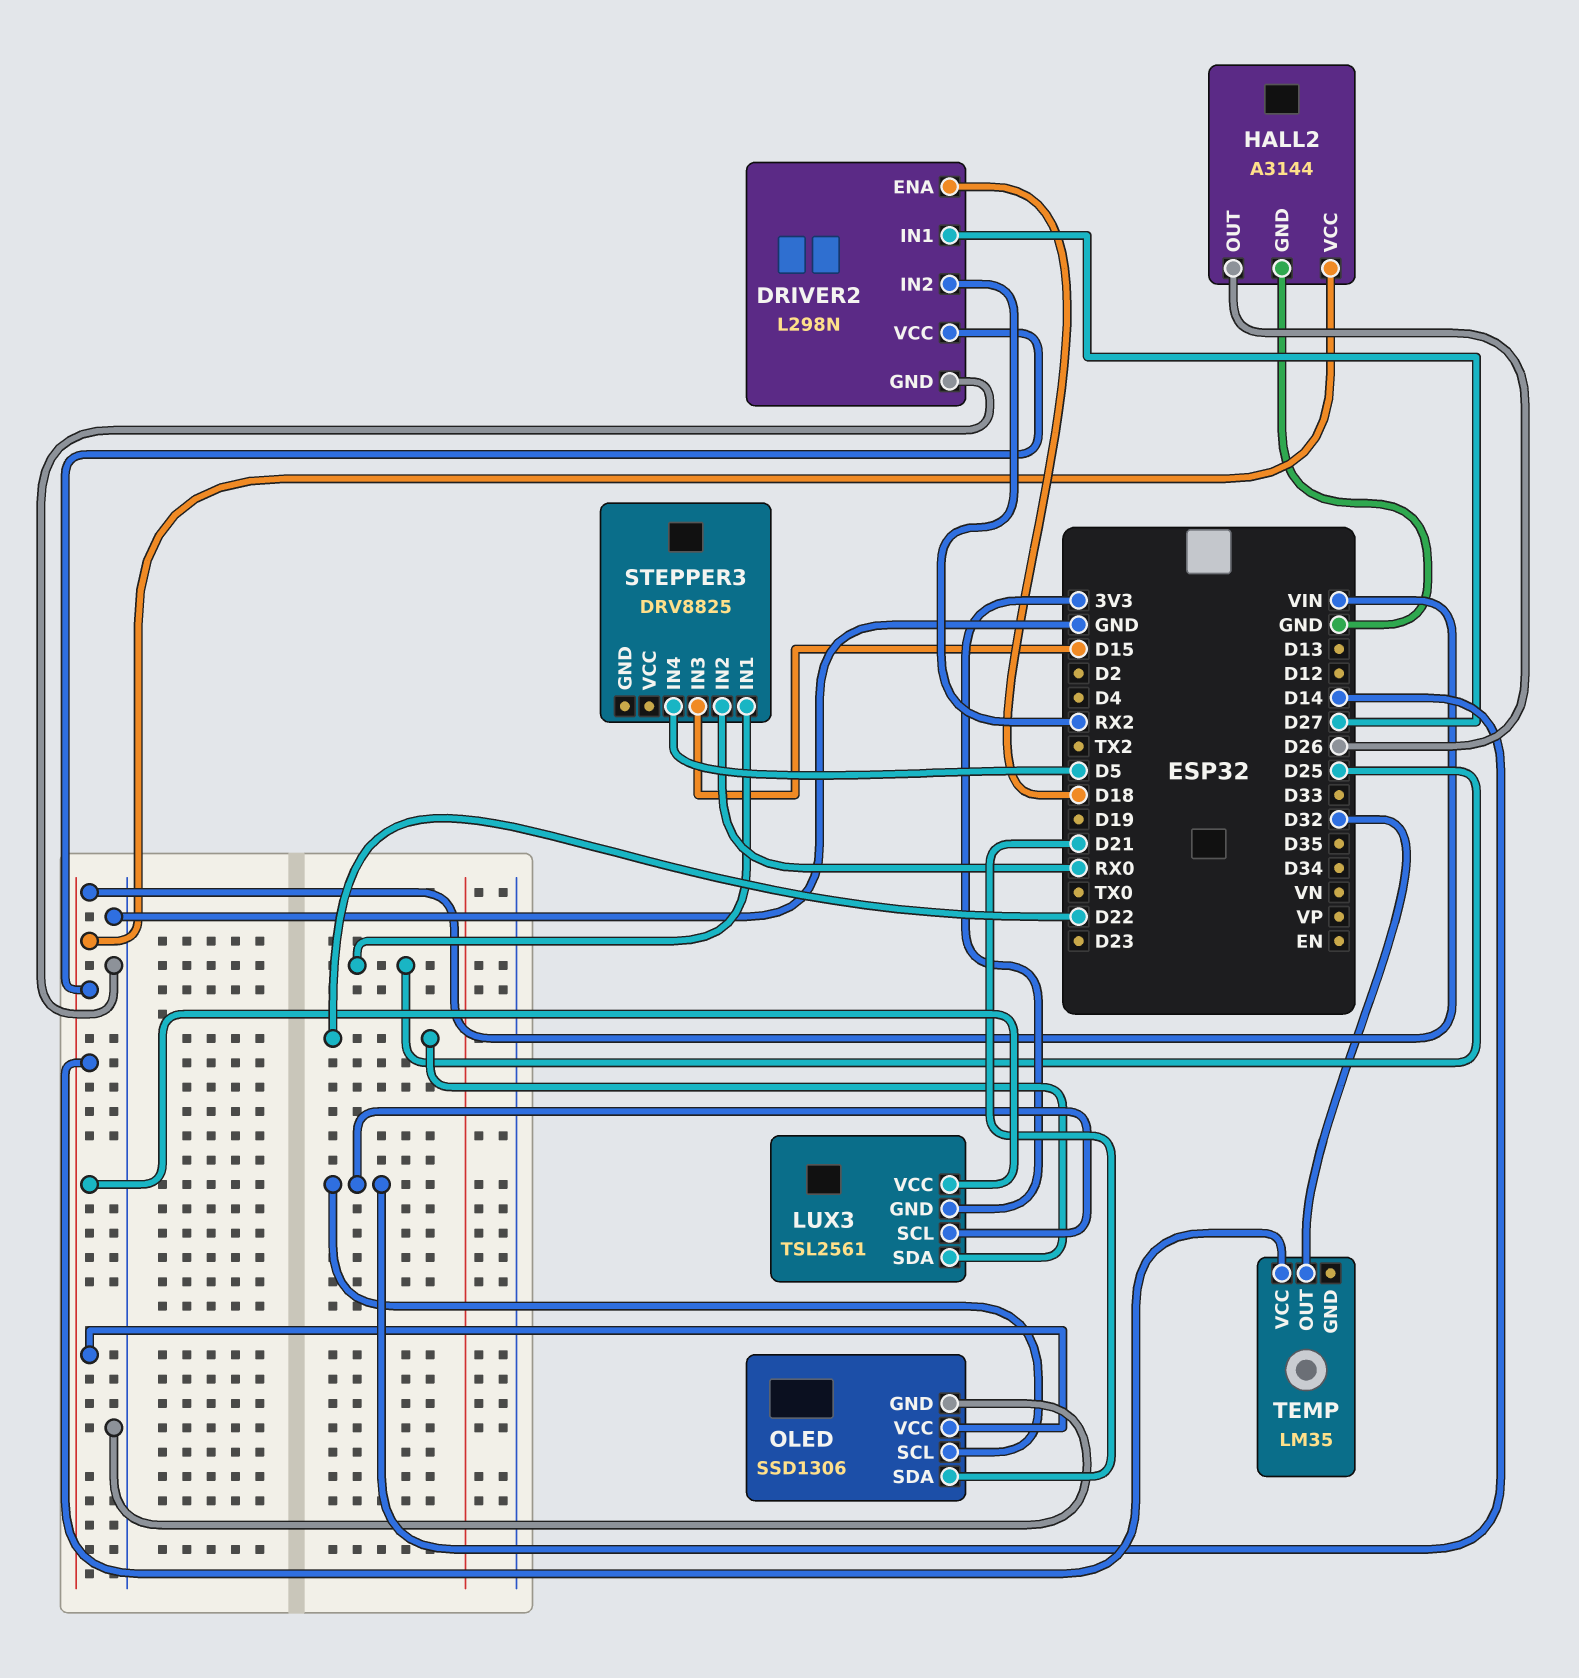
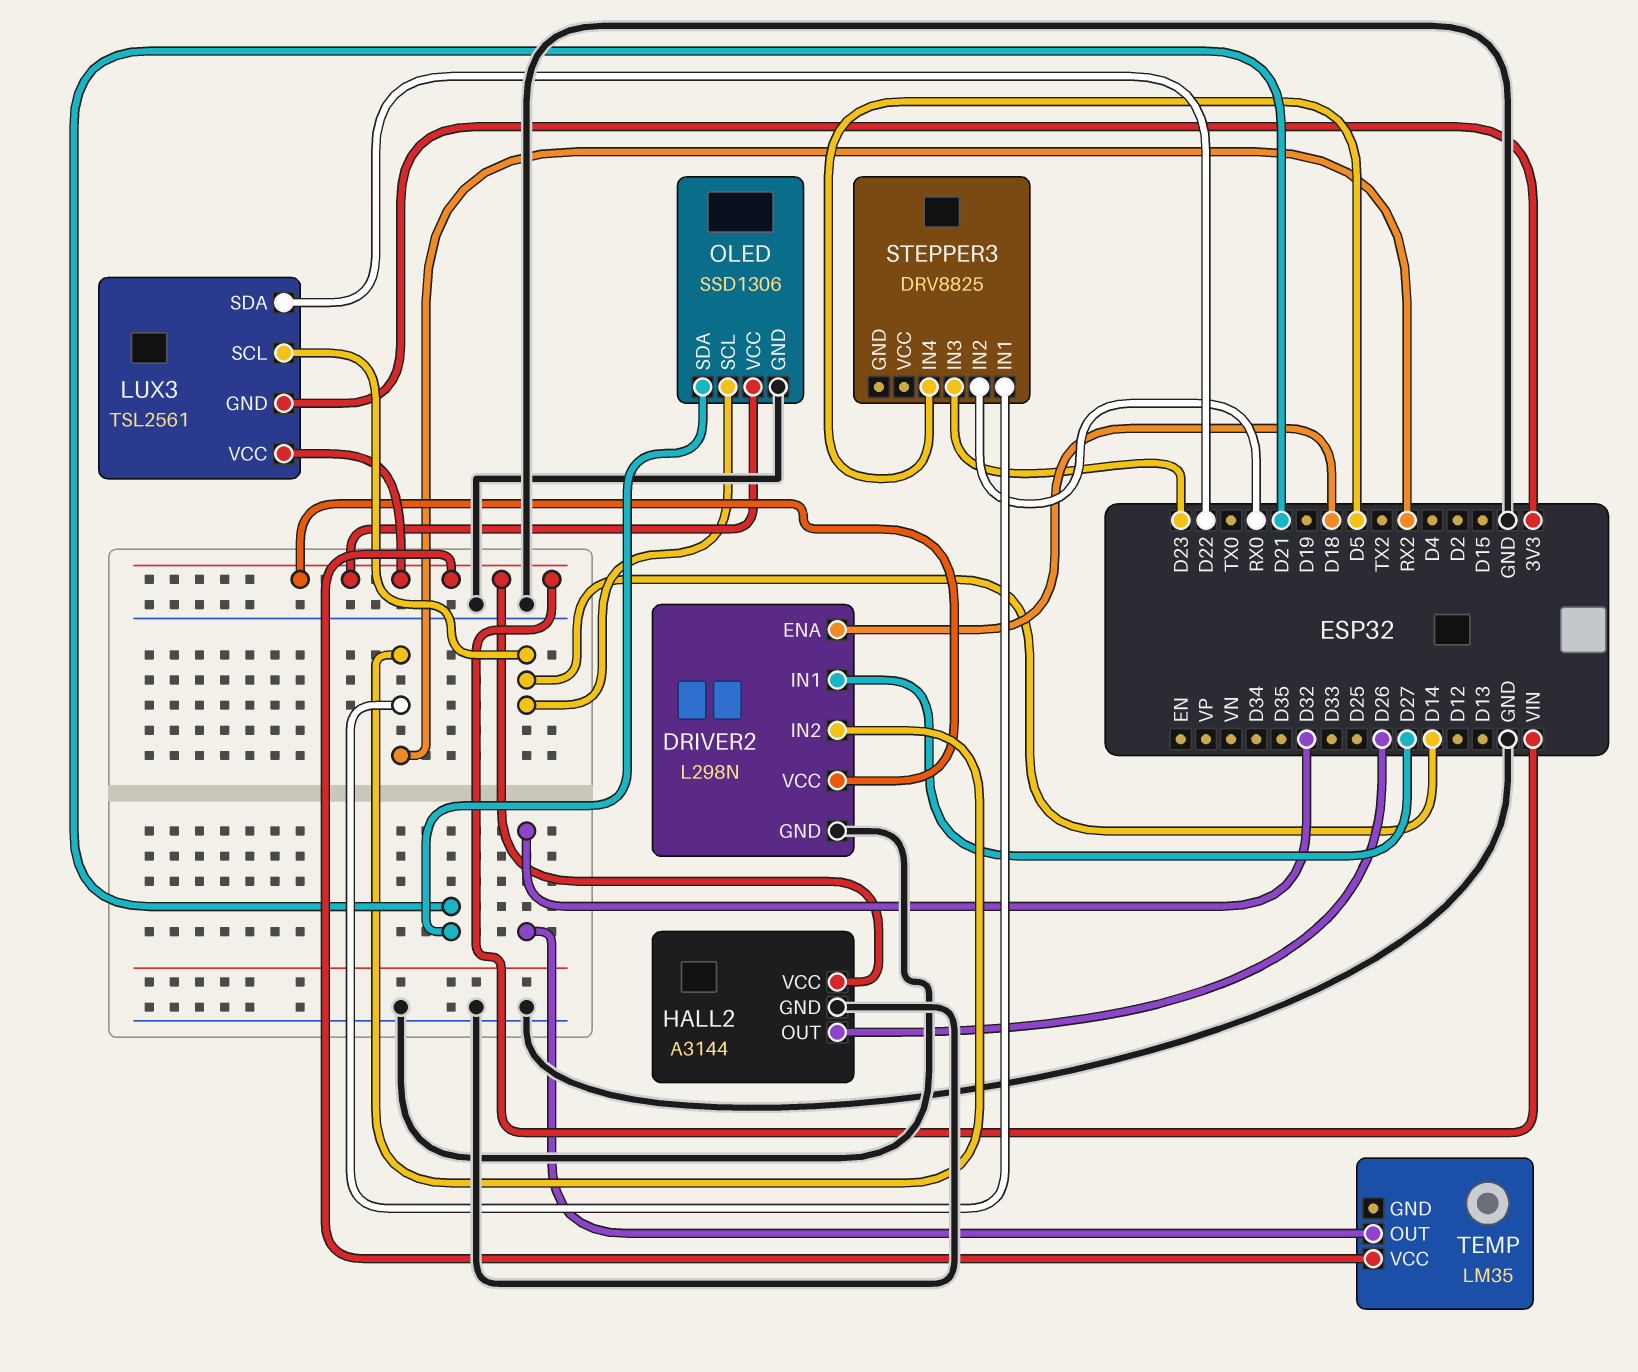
STEPPER3 pin IN1: D25 -> RX2
STEPPER3 pin IN3: D15 -> D23

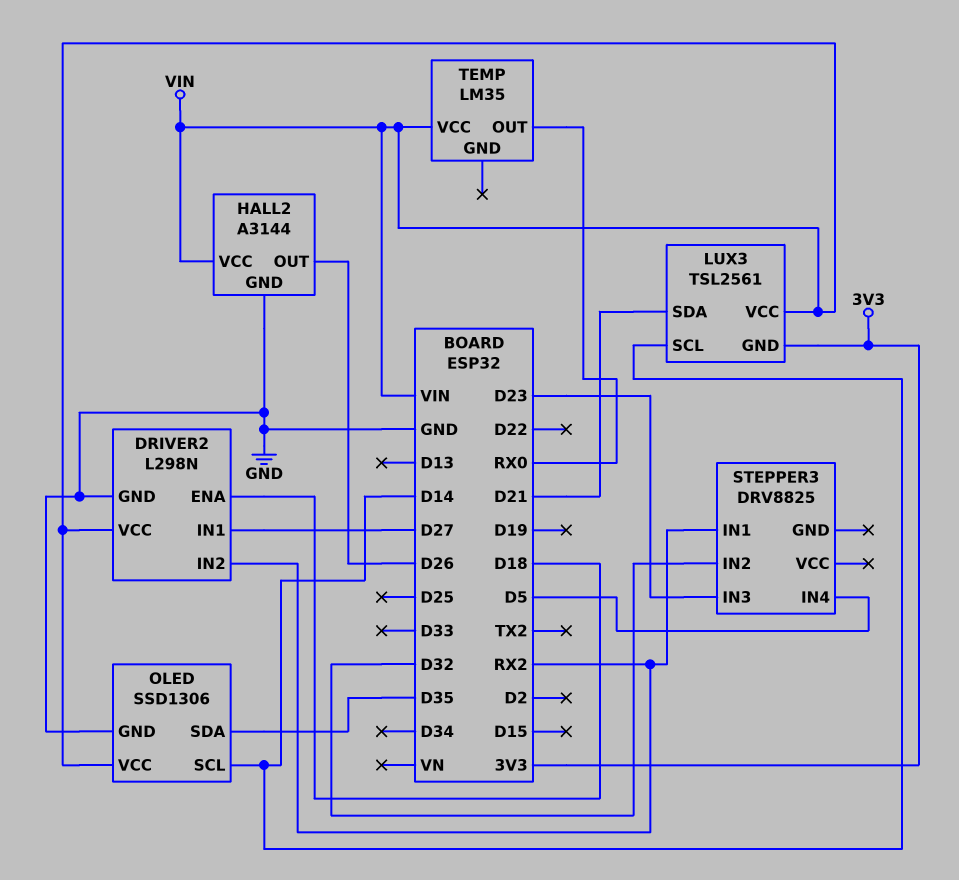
LUX3 pin SDA: D22 -> D21
OLED pin SDA: D21 -> D35
STEPPER3 pin IN2: RX0 -> D32
TEMP pin OUT: D32 -> RX0

